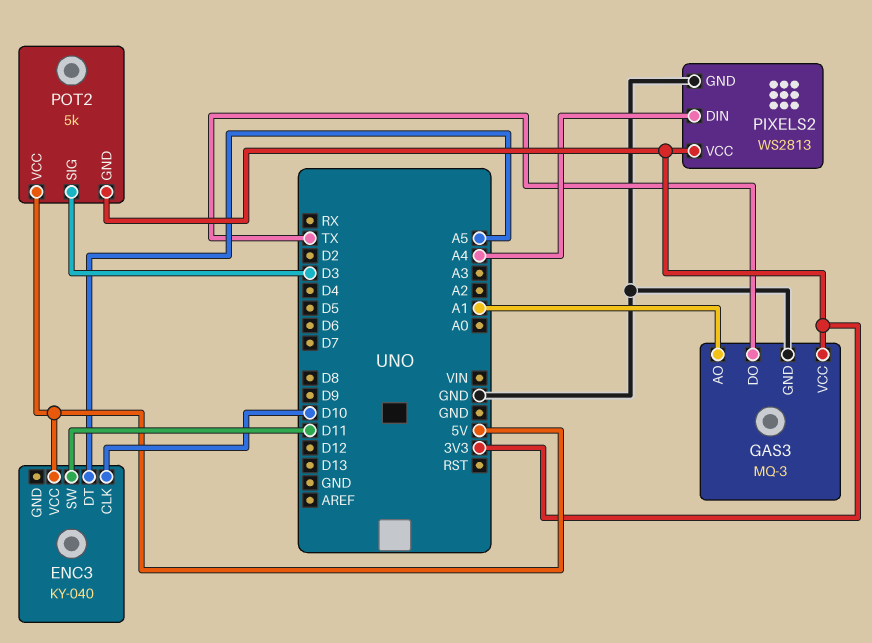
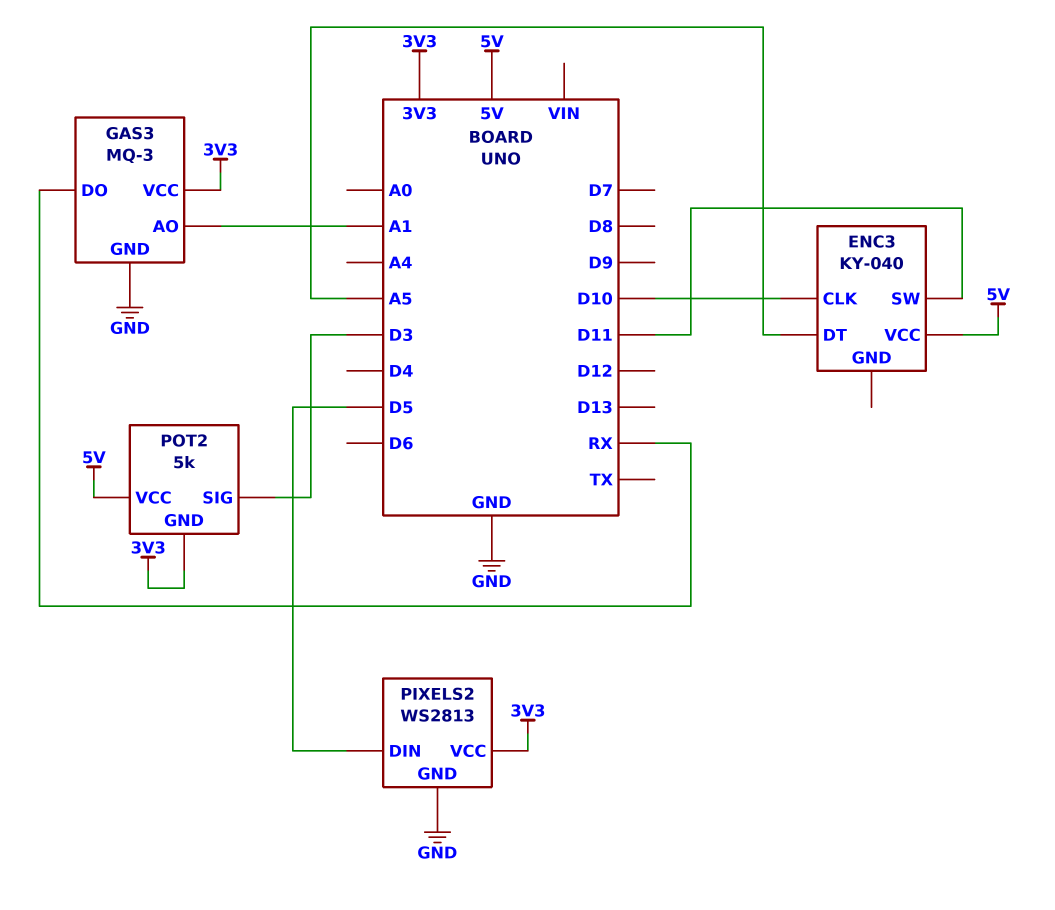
GAS3 pin DO: TX -> RX
PIXELS2 pin DIN: A4 -> D5

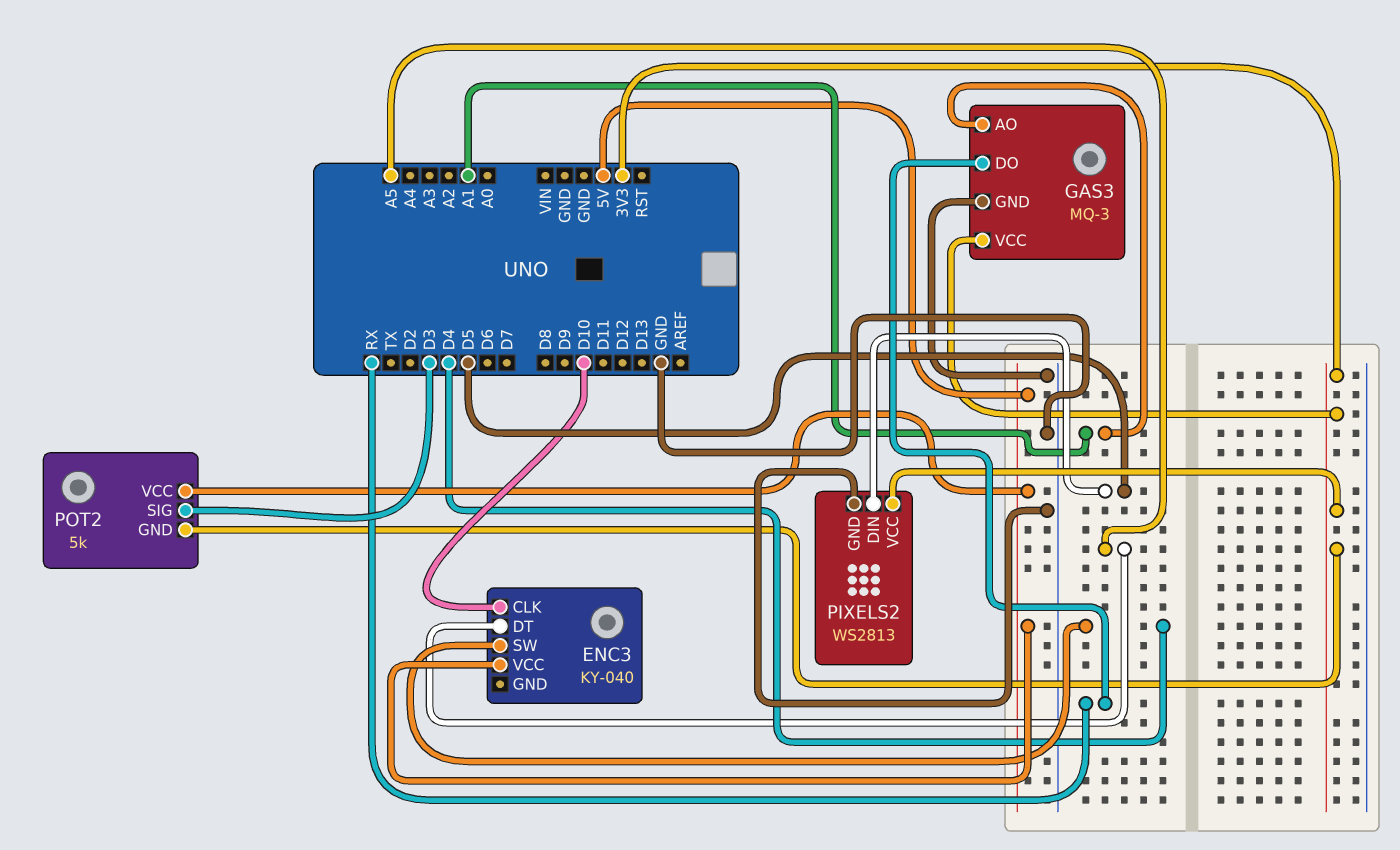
ENC3 pin SW: D11 -> D4

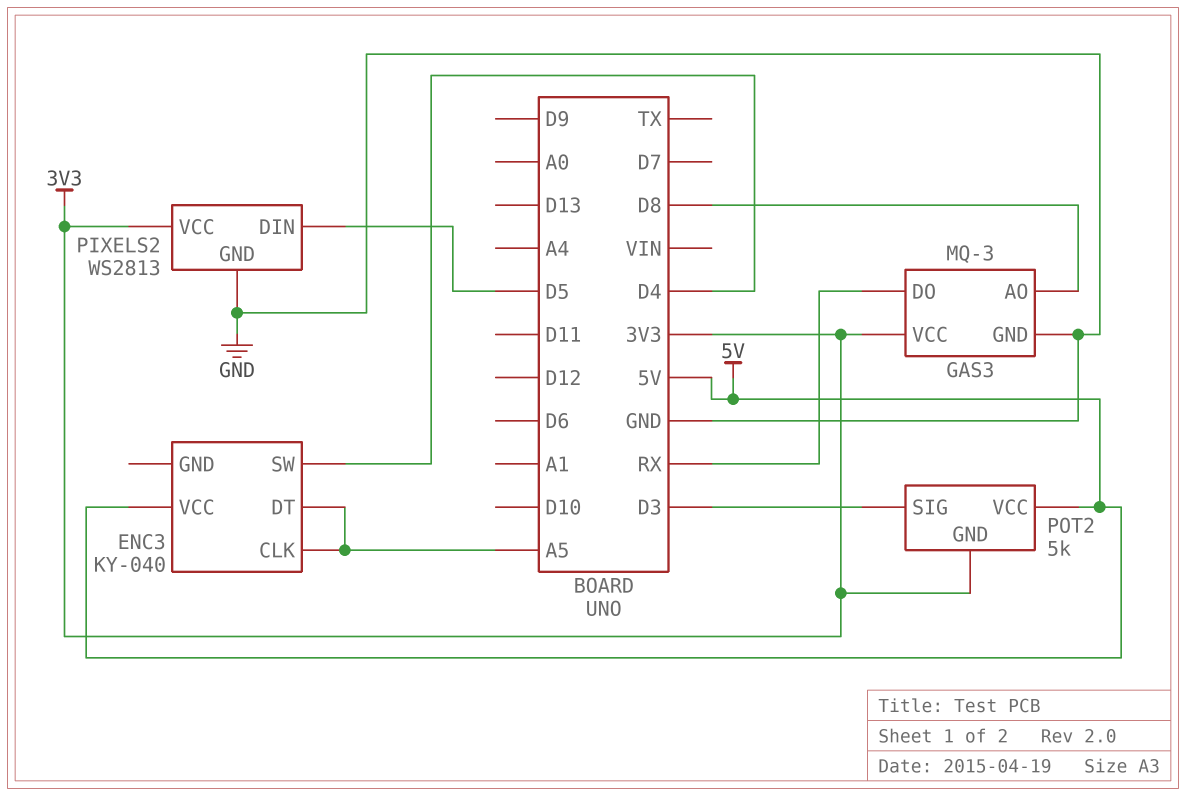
ENC3 pin CLK: D10 -> A5
GAS3 pin AO: A1 -> D8

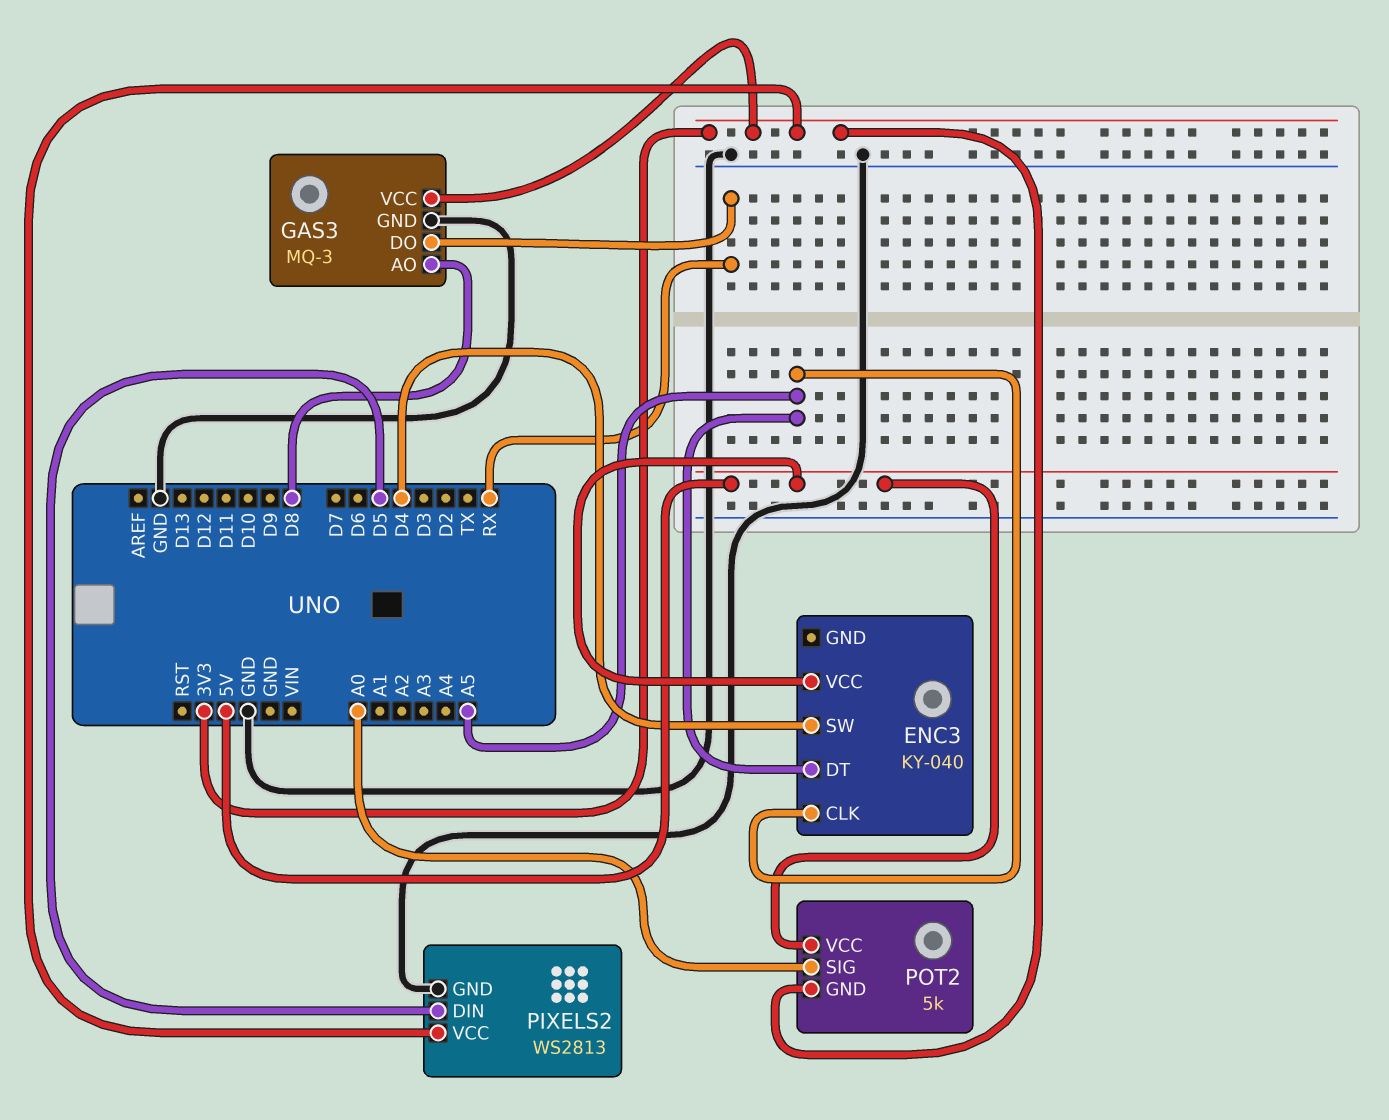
POT2 pin SIG: D3 -> A0

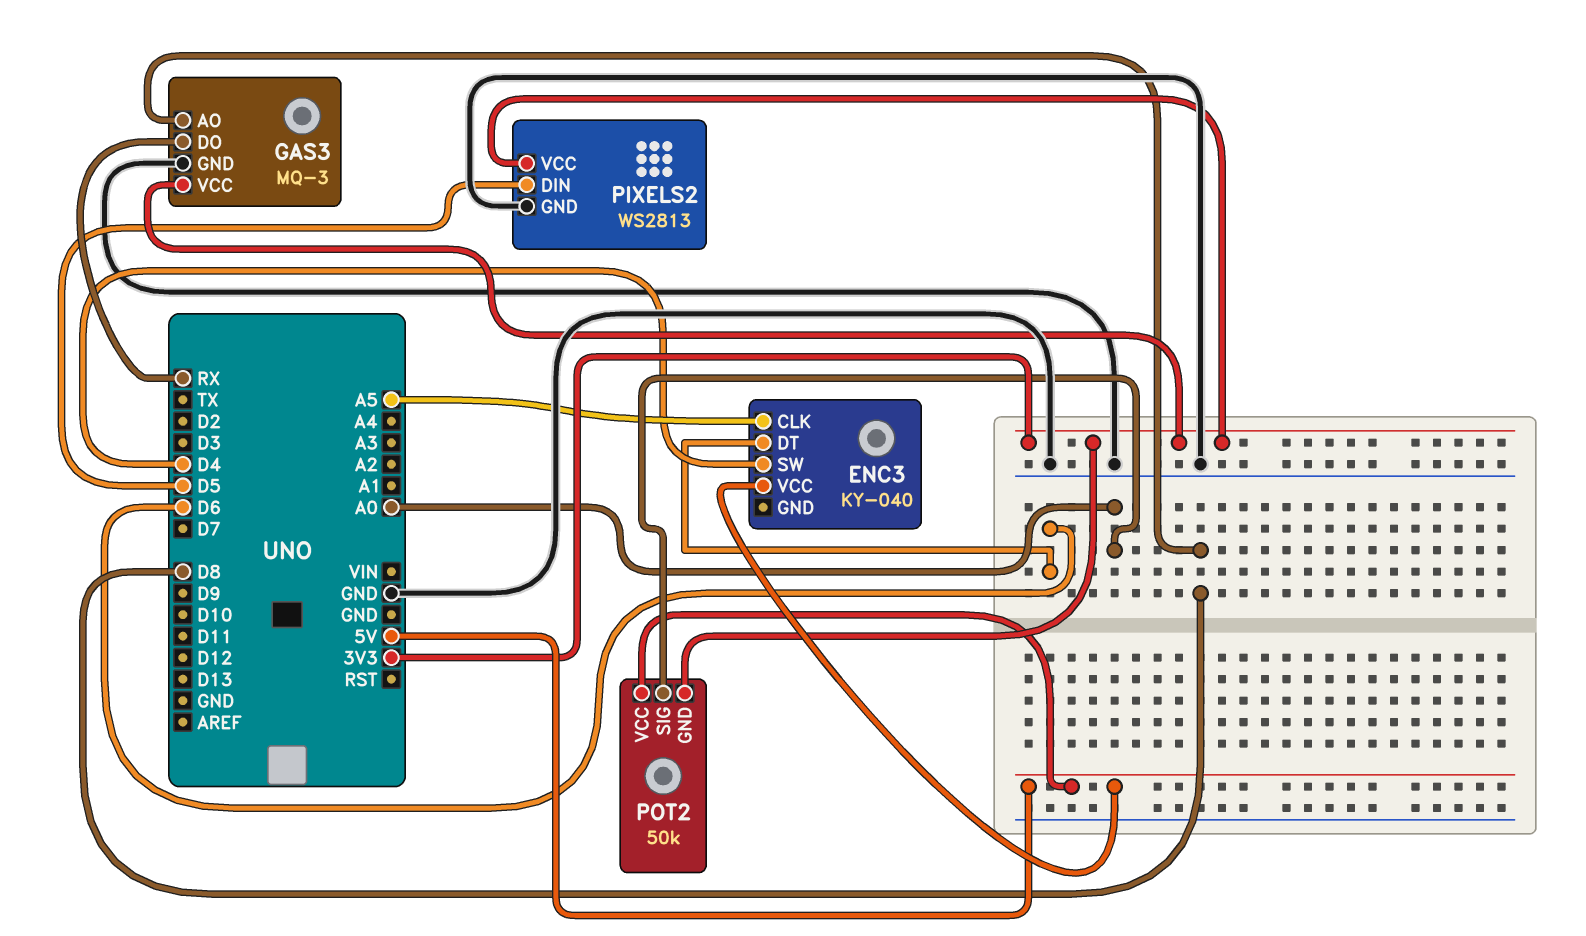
ENC3 pin DT: A5 -> D6
POT2: 5k -> 50k

